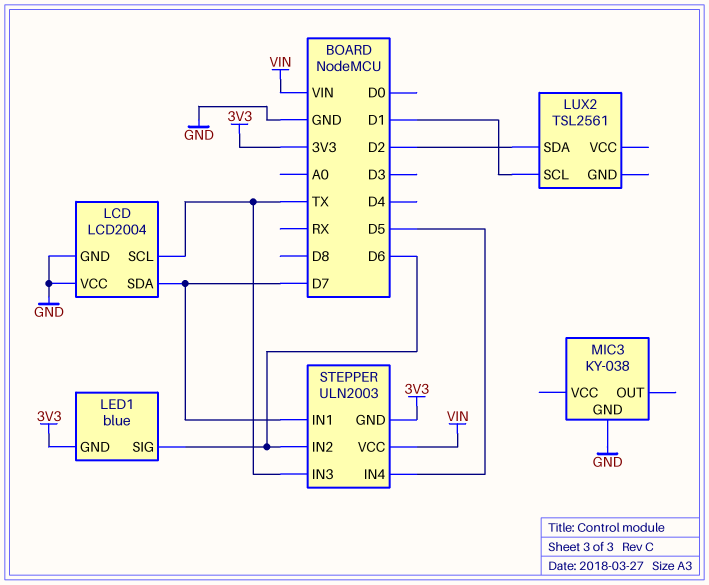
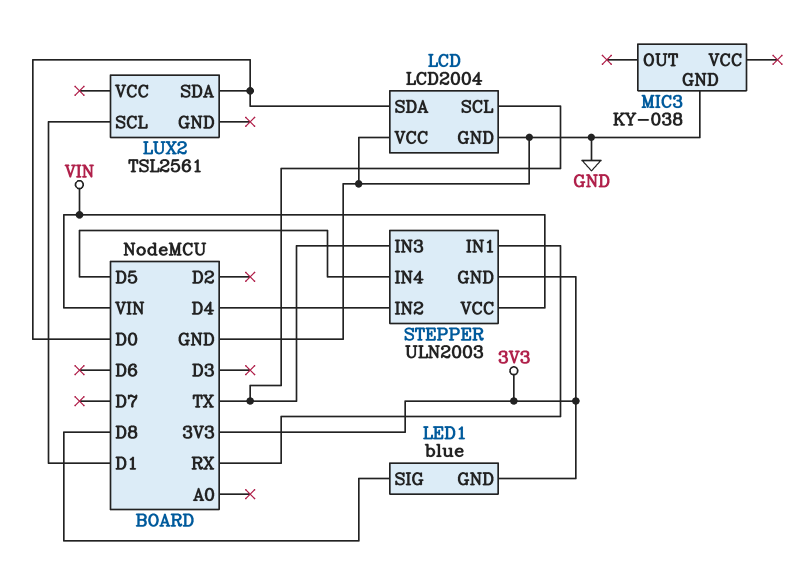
LCD pin SDA: D7 -> D0
LED1 pin SIG: D6 -> D8
LUX2 pin SDA: D2 -> D0
STEPPER pin IN1: D7 -> RX
STEPPER pin IN2: D6 -> D4

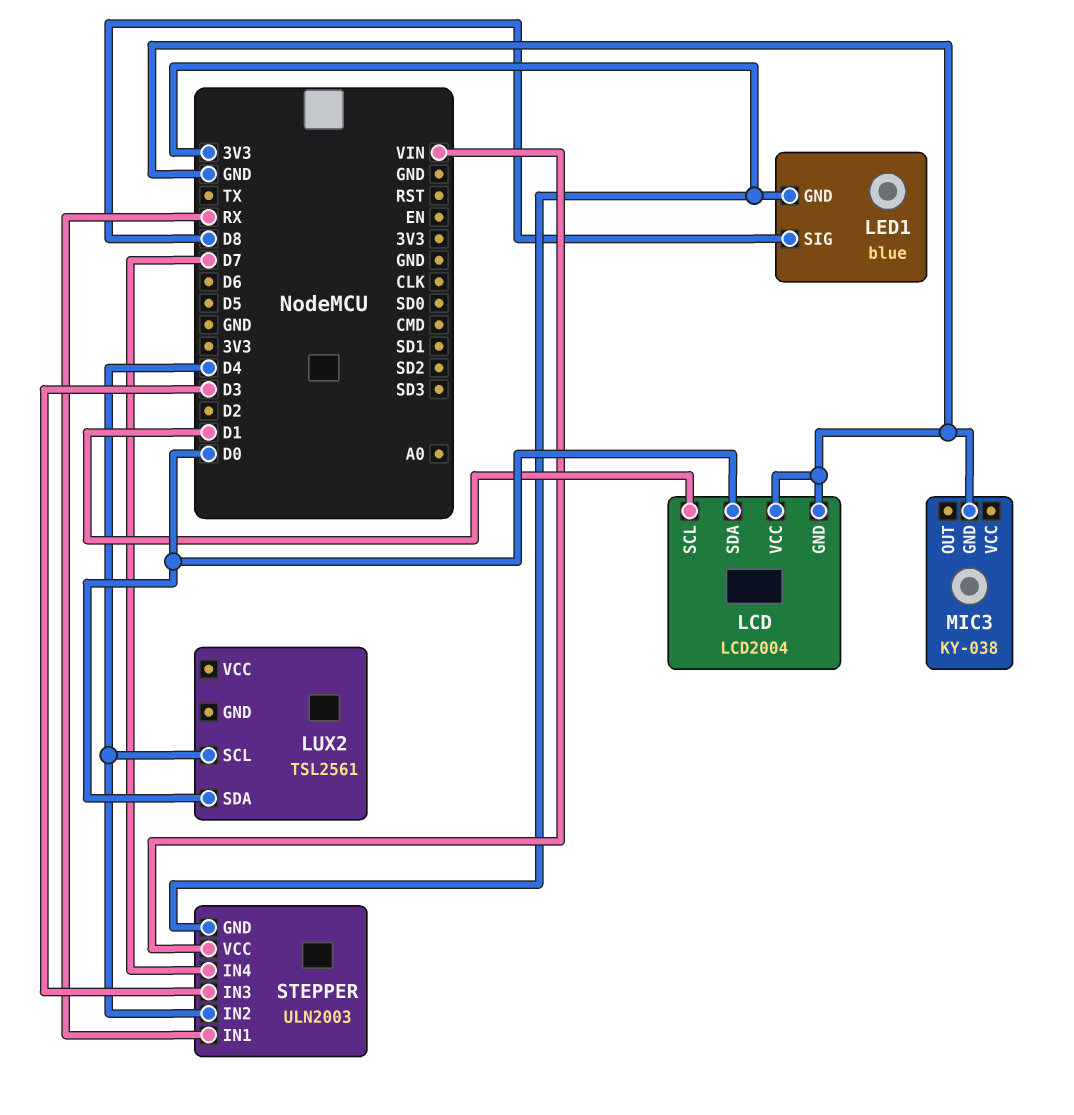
LCD pin SCL: TX -> D1
LUX2 pin SCL: D1 -> D4
STEPPER pin IN3: TX -> D3
STEPPER pin IN4: D5 -> D7

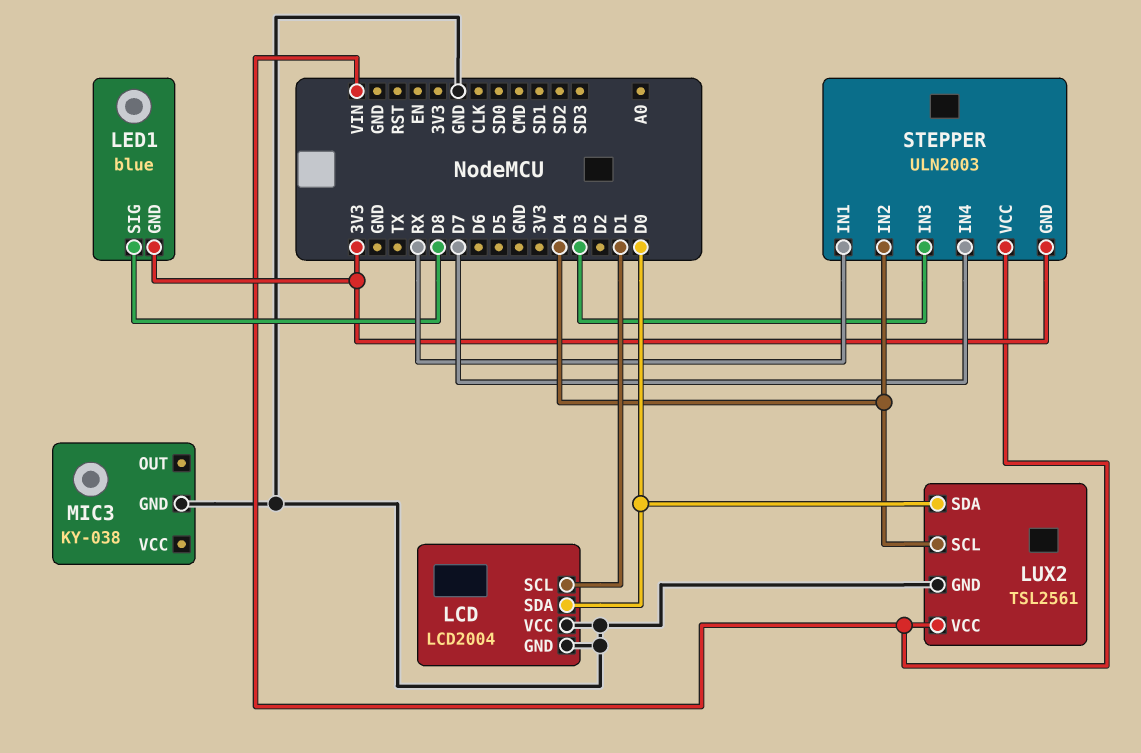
LUX2 pin GND: none -> GND
LUX2 pin VCC: none -> VIN

